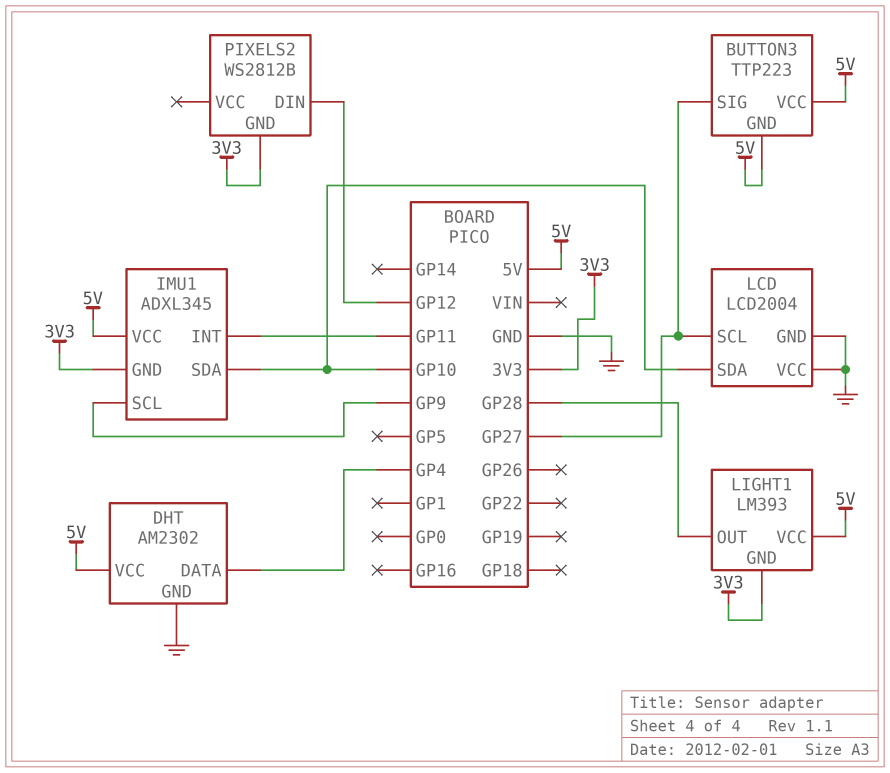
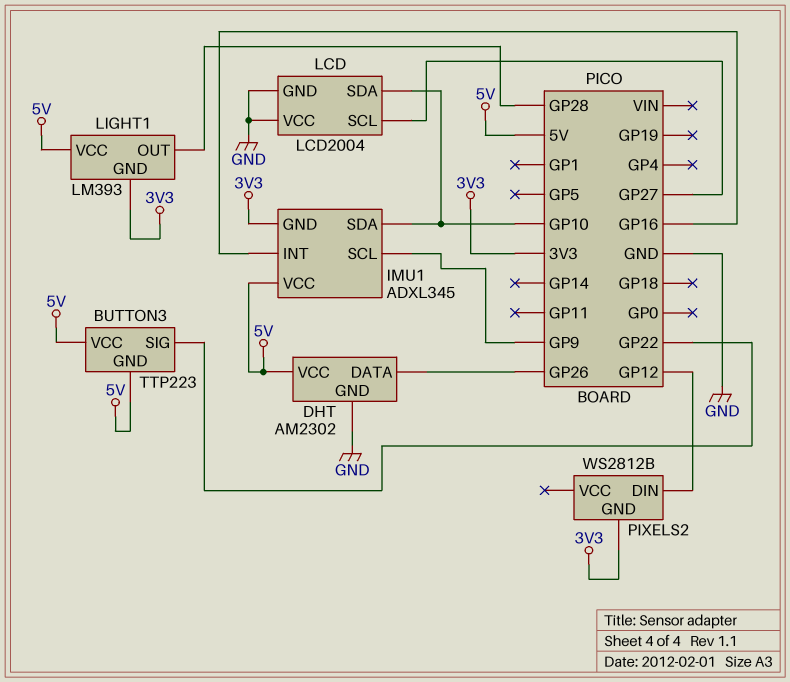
BUTTON3 pin SIG: GP27 -> GP22
DHT pin DATA: GP4 -> GP26
IMU1 pin INT: GP11 -> GP16

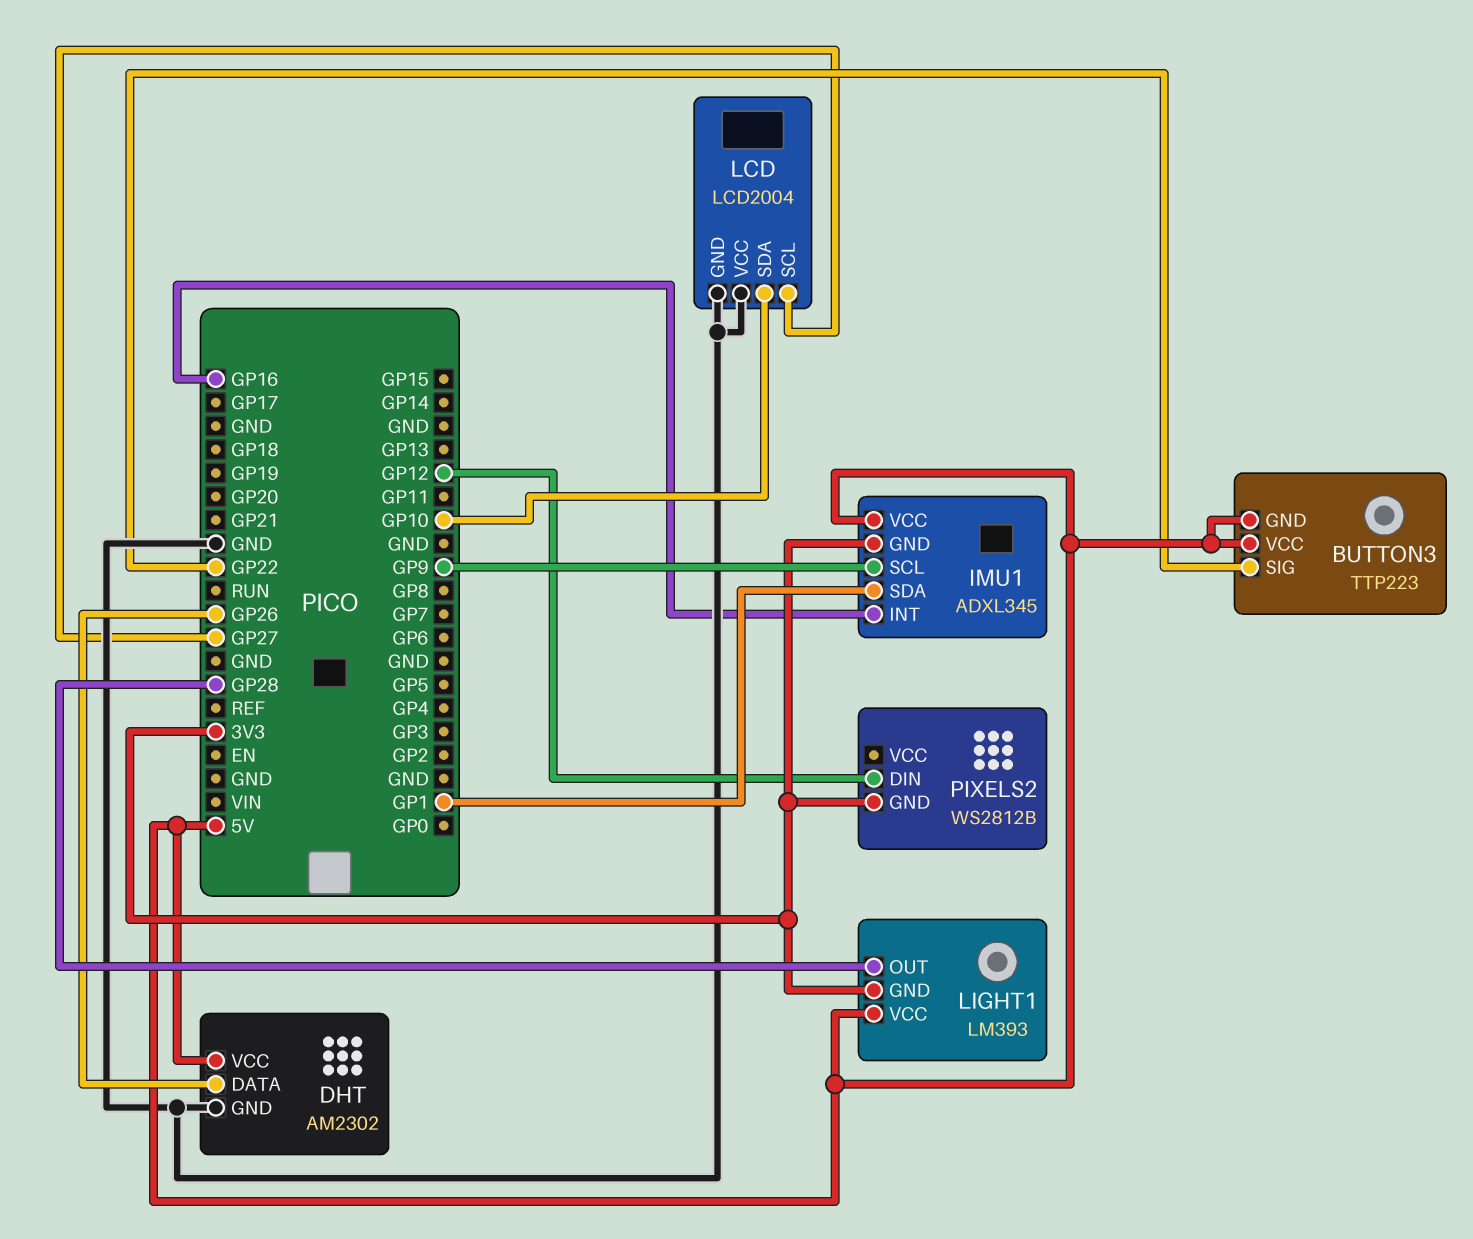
IMU1 pin SDA: GP10 -> GP1

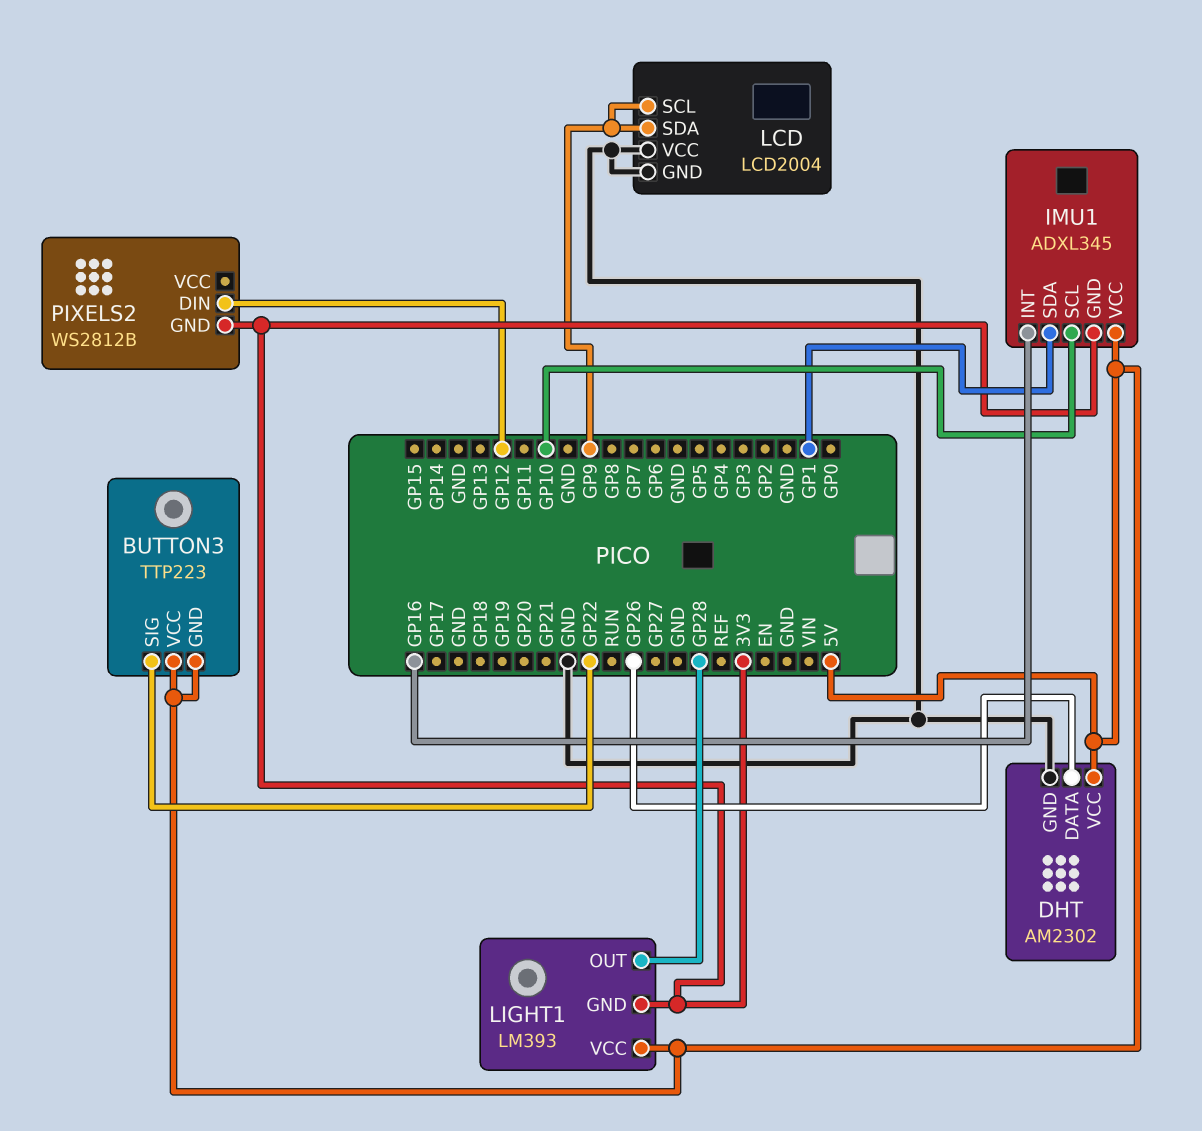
IMU1 pin SCL: GP9 -> GP10
LCD pin SCL: GP27 -> GP9
LCD pin SDA: GP10 -> GP9

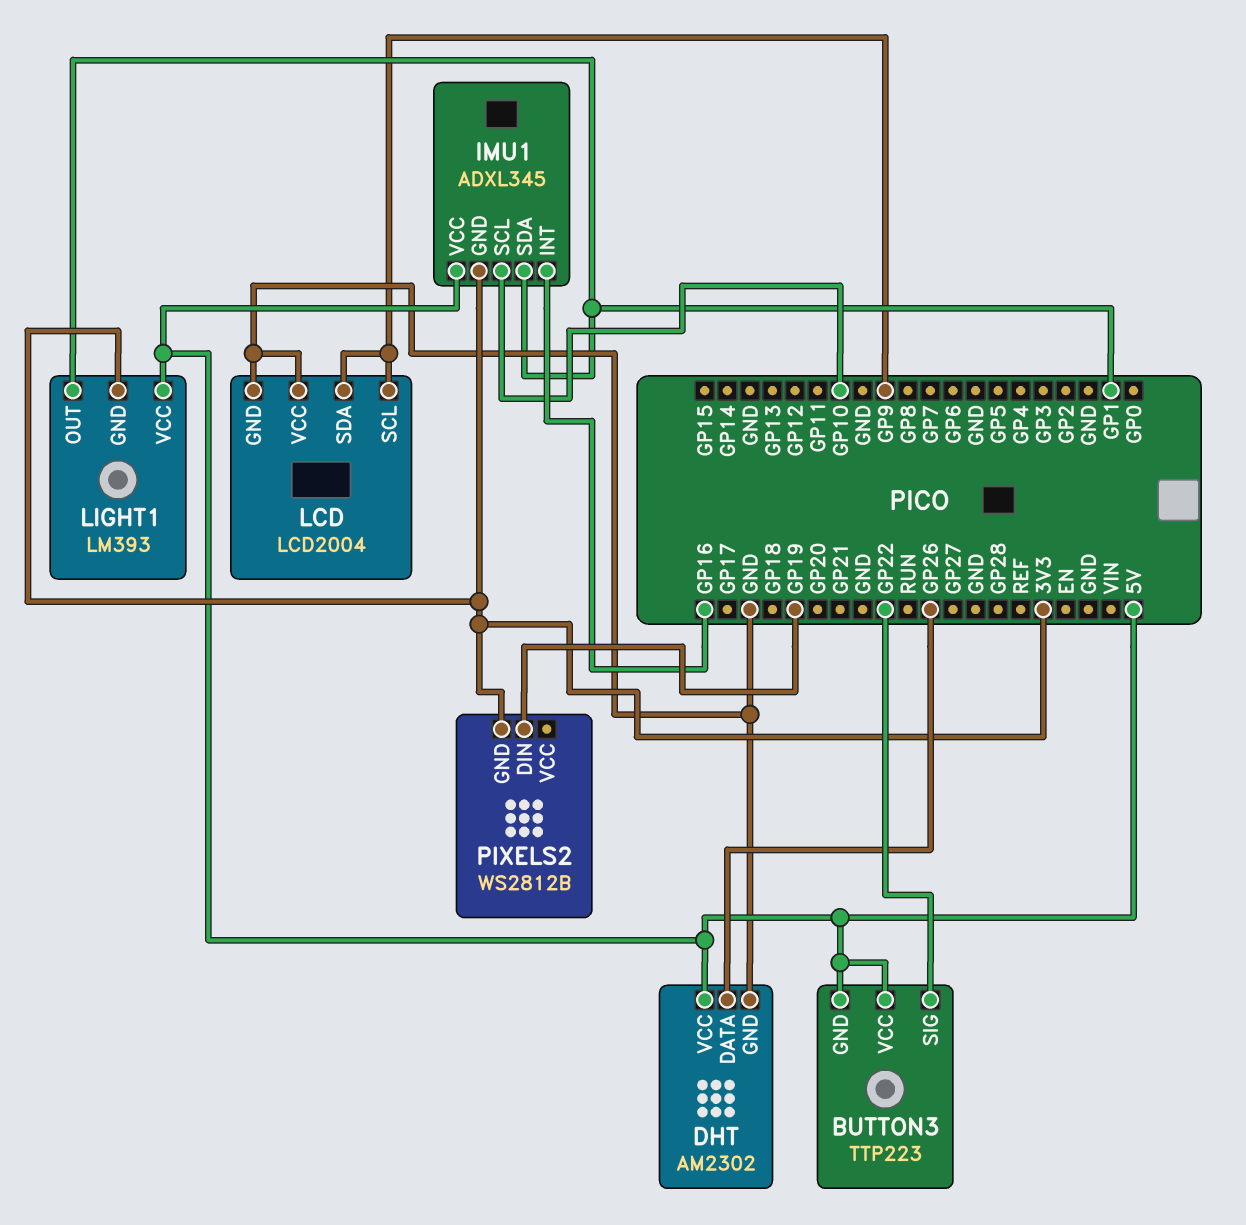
LIGHT1 pin OUT: GP28 -> GP1
PIXELS2 pin DIN: GP12 -> GP19

